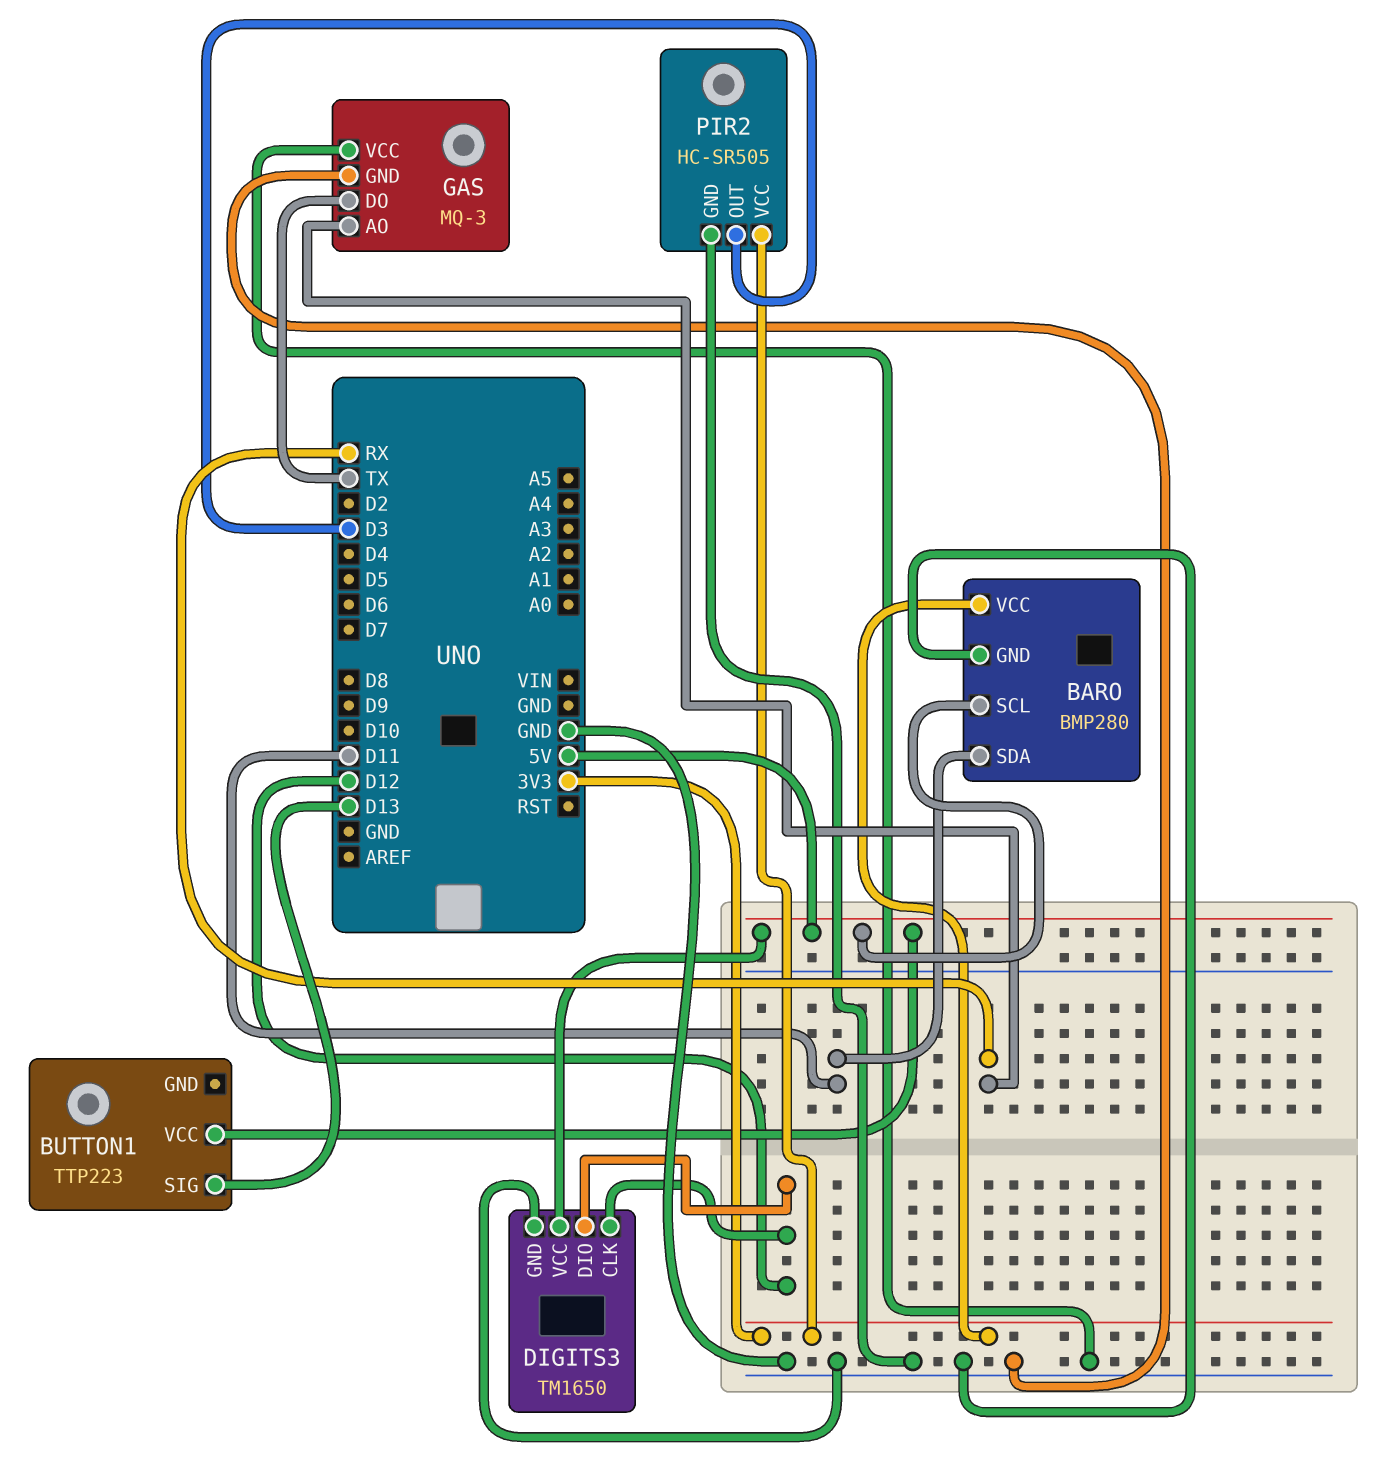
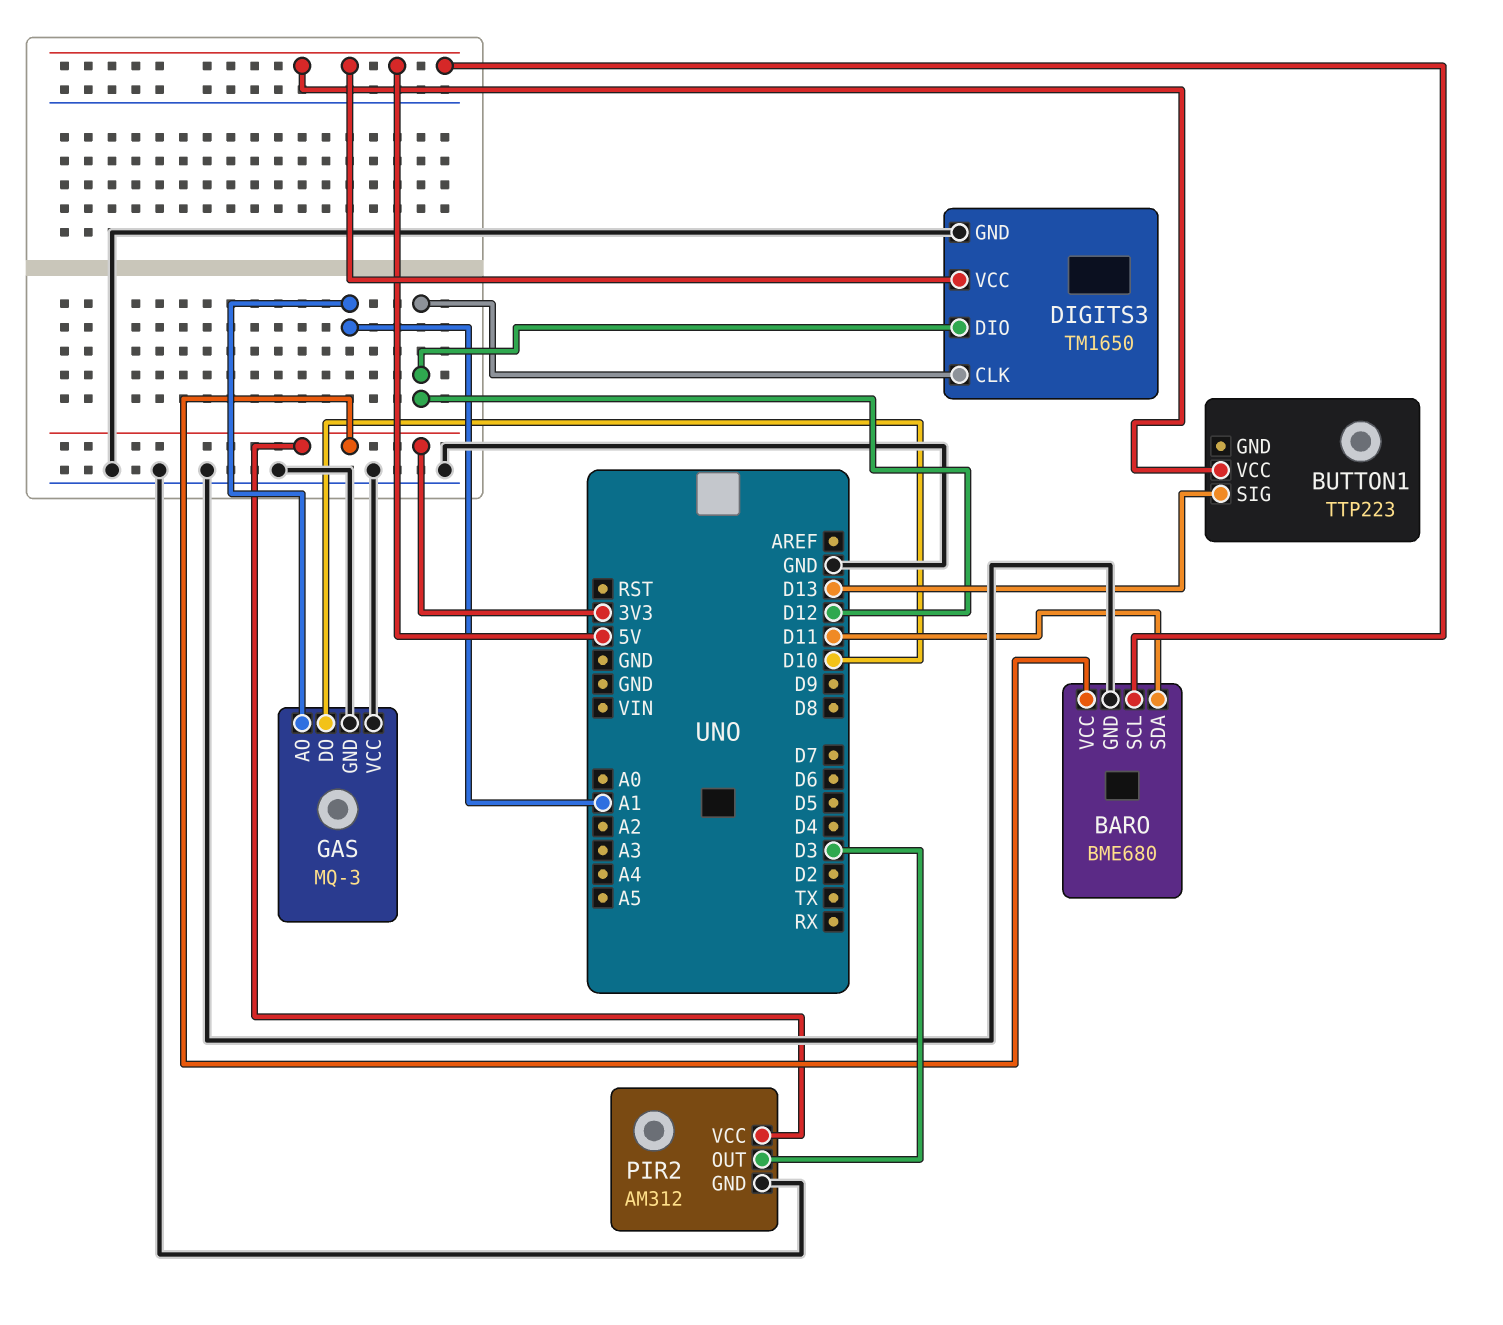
BARO: BMP280 -> BME680
GAS pin AO: RX -> A1
GAS pin DO: TX -> D10
PIR2: HC-SR505 -> AM312

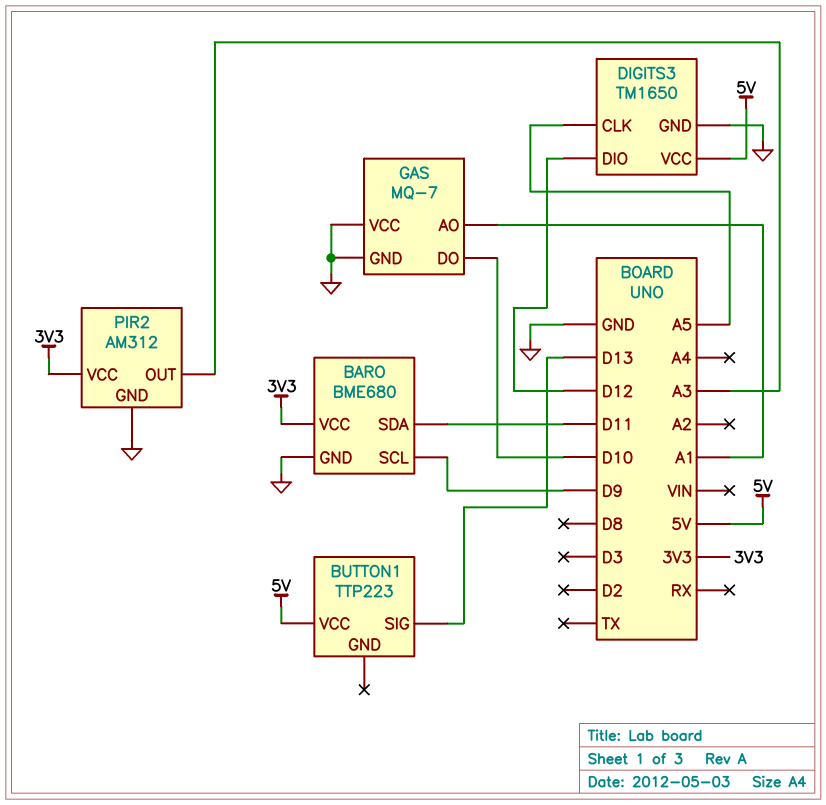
BARO pin SCL: 5V -> D9
DIGITS3 pin CLK: D12 -> A5
GAS: MQ-3 -> MQ-7
PIR2 pin OUT: D3 -> A3

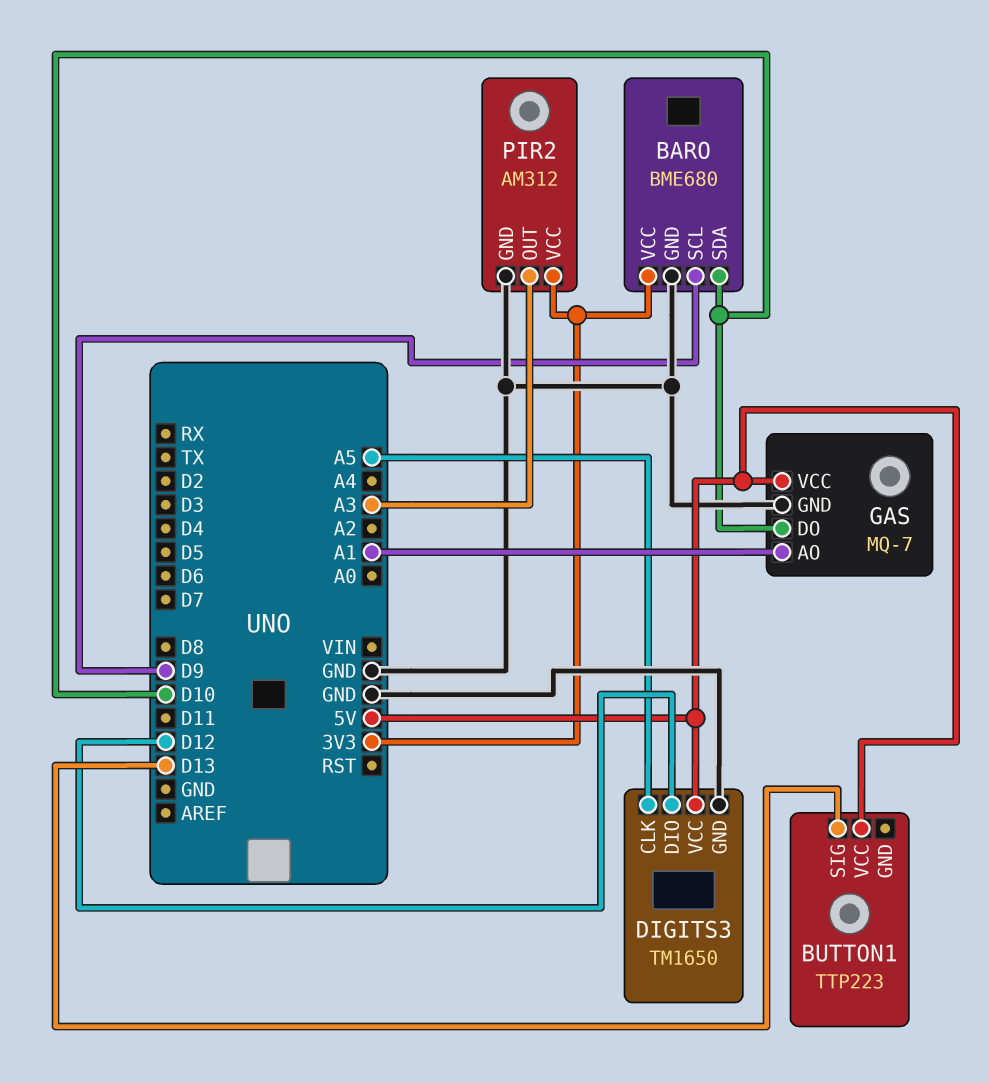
BARO pin SDA: D11 -> D10
GAS pin VCC: GND -> 5V

